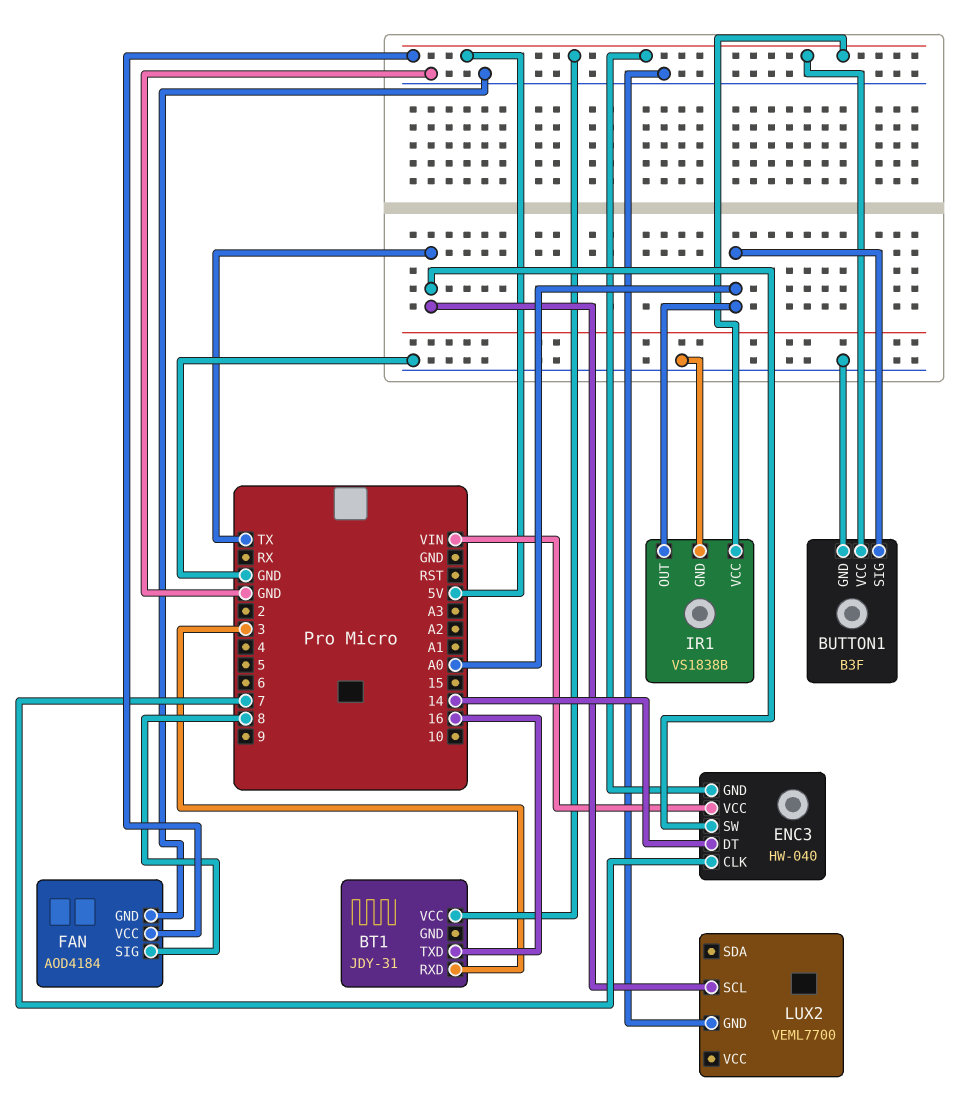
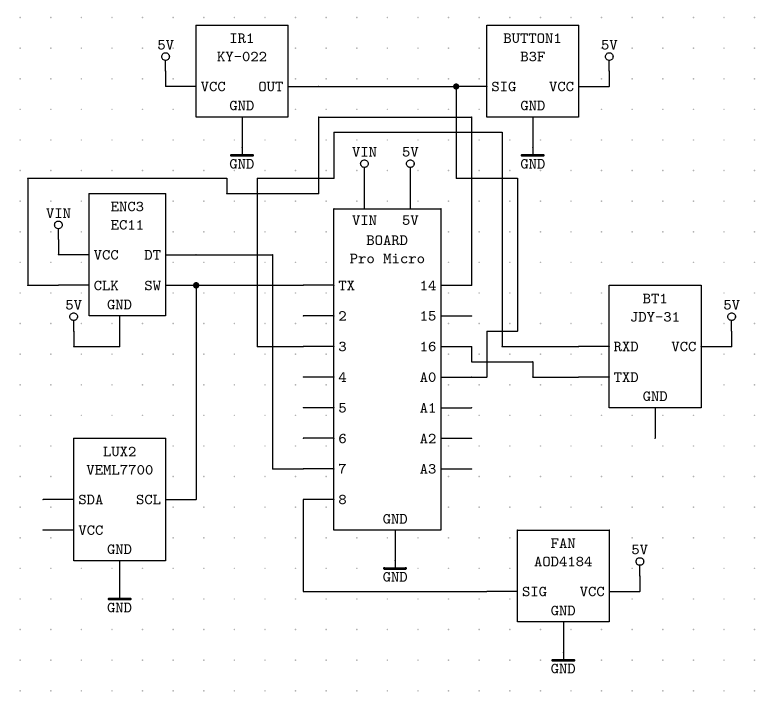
ENC3: HW-040 -> EC11
ENC3 pin CLK: 7 -> 14
ENC3 pin DT: 14 -> 7
IR1: VS1838B -> KY-022

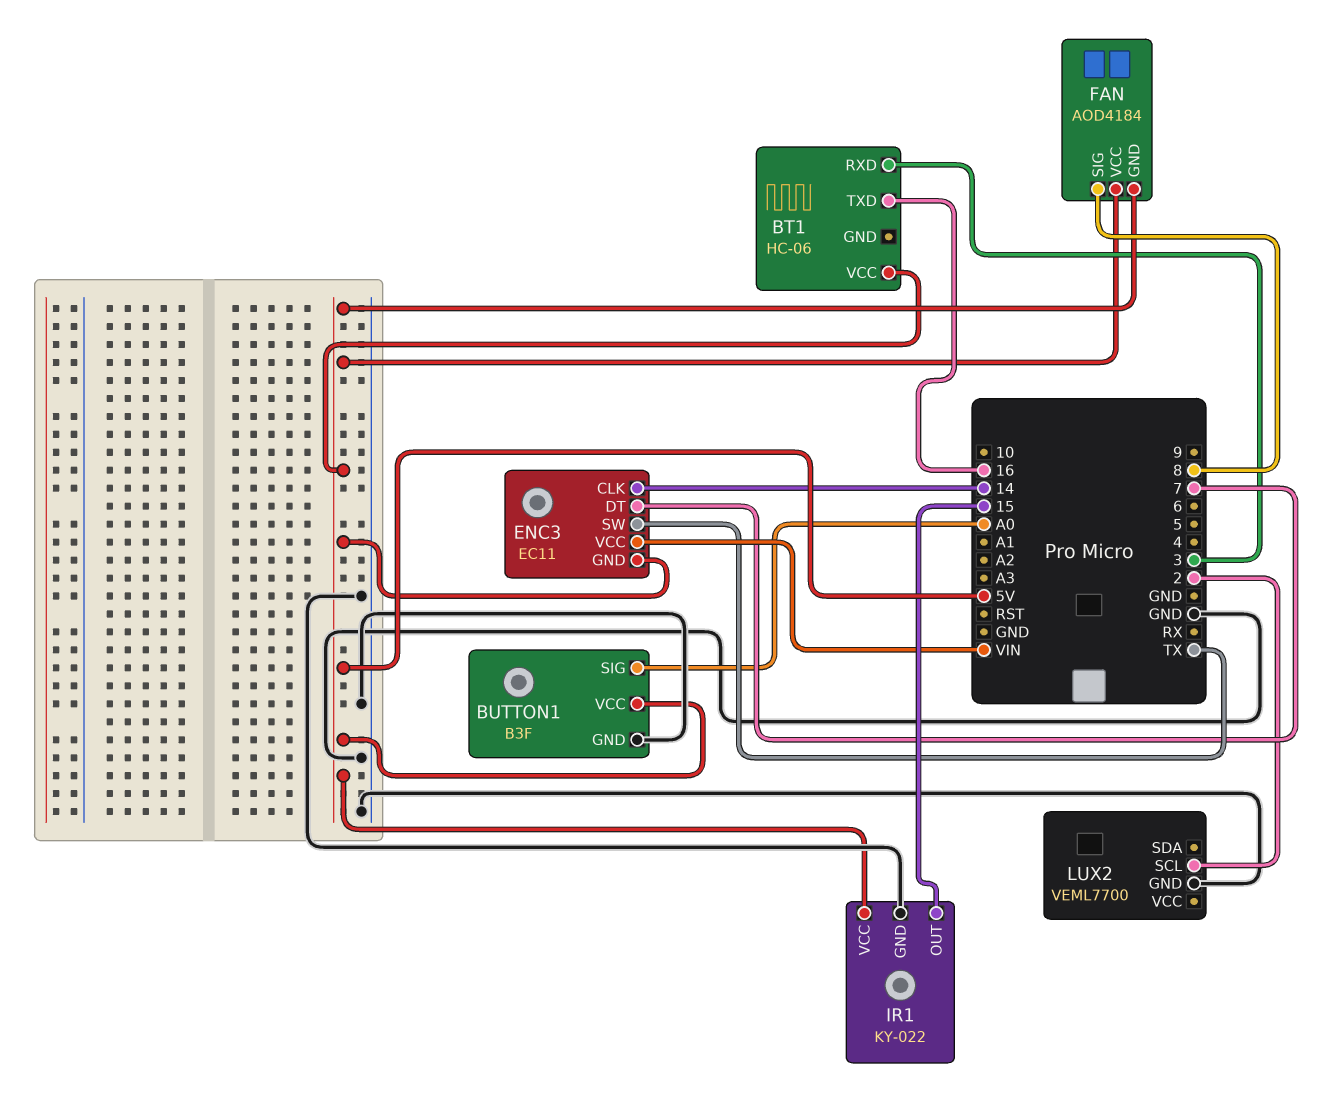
BT1: JDY-31 -> HC-06
FAN pin GND: GND -> 5V
IR1 pin OUT: A0 -> 15
LUX2 pin SCL: TX -> 2

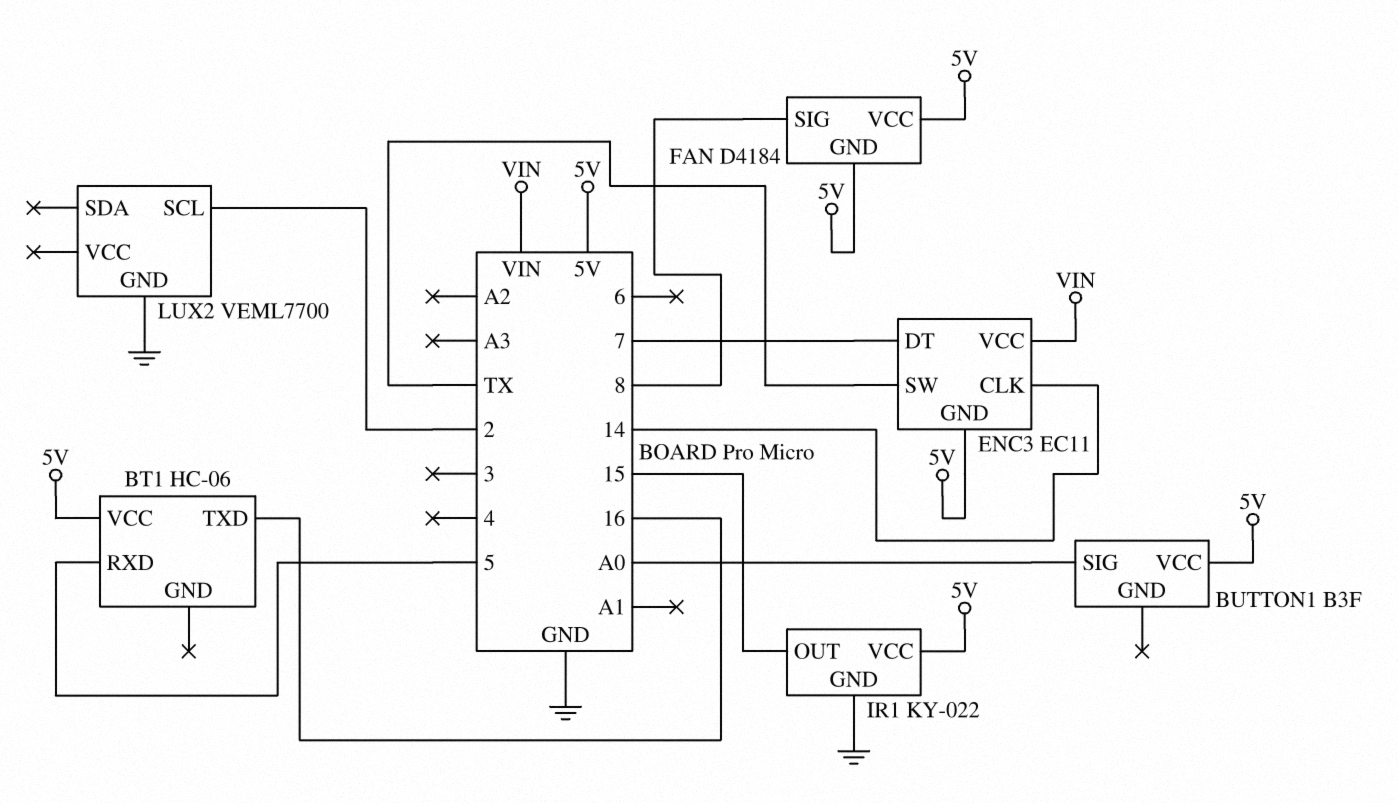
BT1 pin RXD: 3 -> 5
BUTTON1 pin GND: GND -> none
FAN: AOD4184 -> D4184

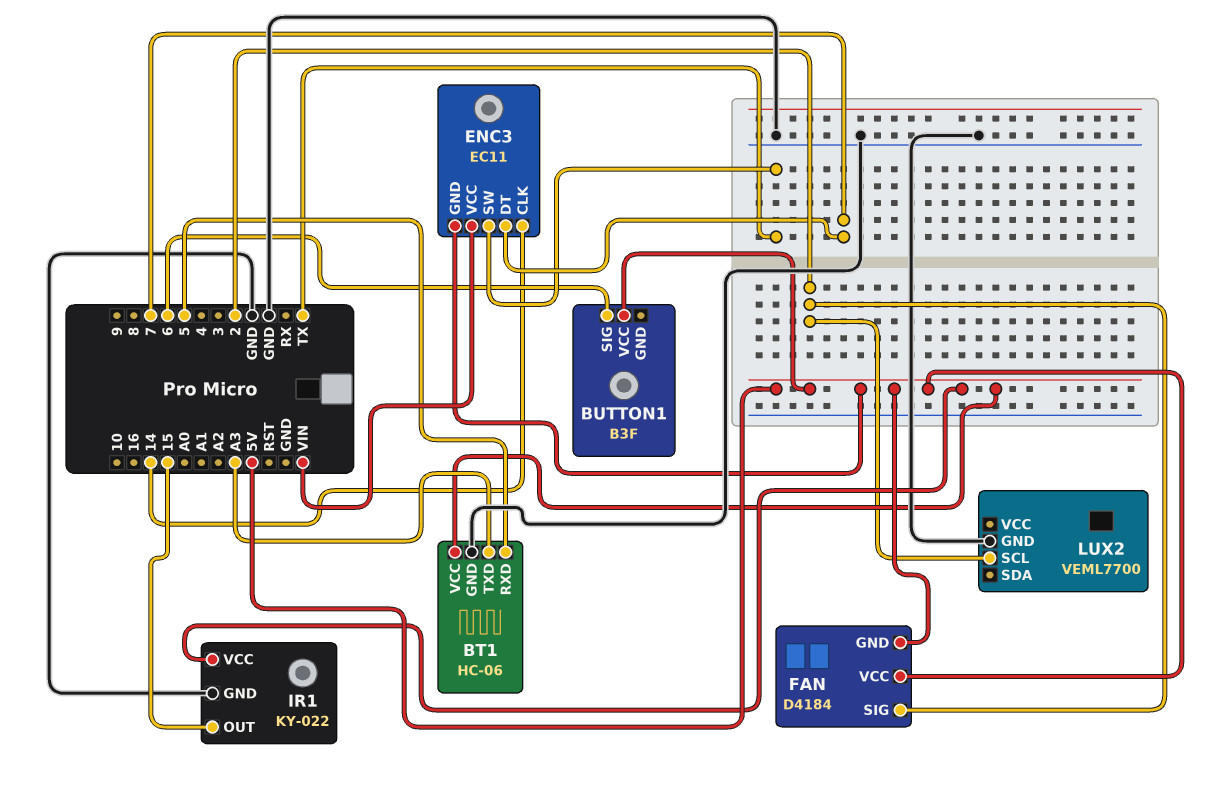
BT1 pin GND: none -> GND
BT1 pin TXD: 16 -> A3
BUTTON1 pin SIG: A0 -> 6
FAN pin SIG: 8 -> 2

